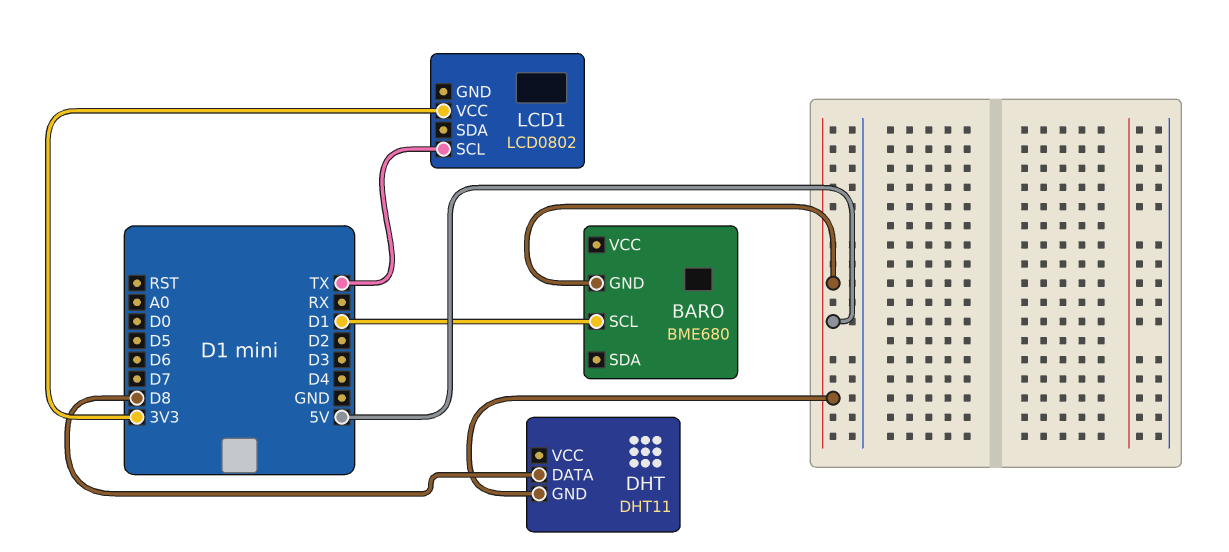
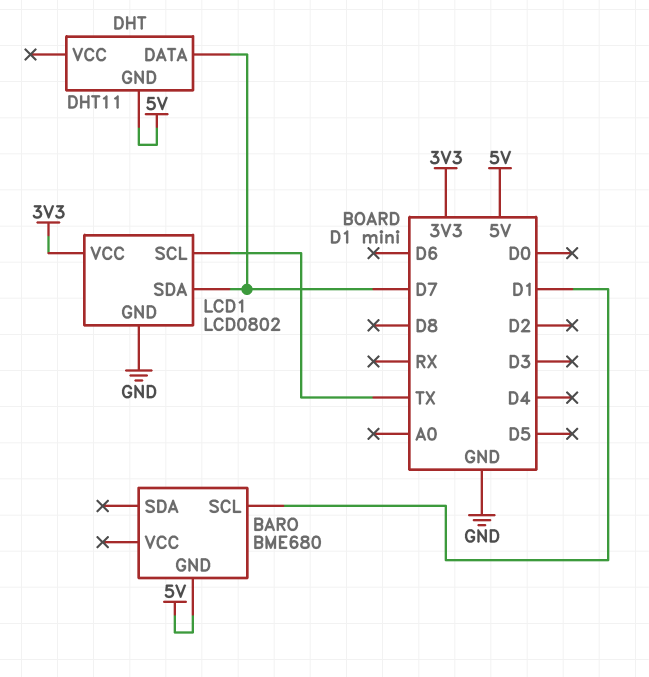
DHT pin DATA: D8 -> D7
LCD1 pin GND: none -> GND
LCD1 pin SDA: none -> D7

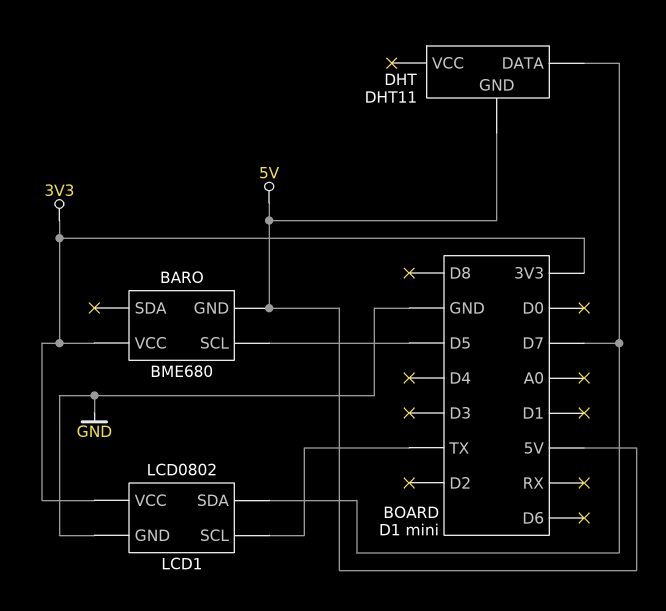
BARO pin SCL: D1 -> D5
BARO pin VCC: none -> 3V3

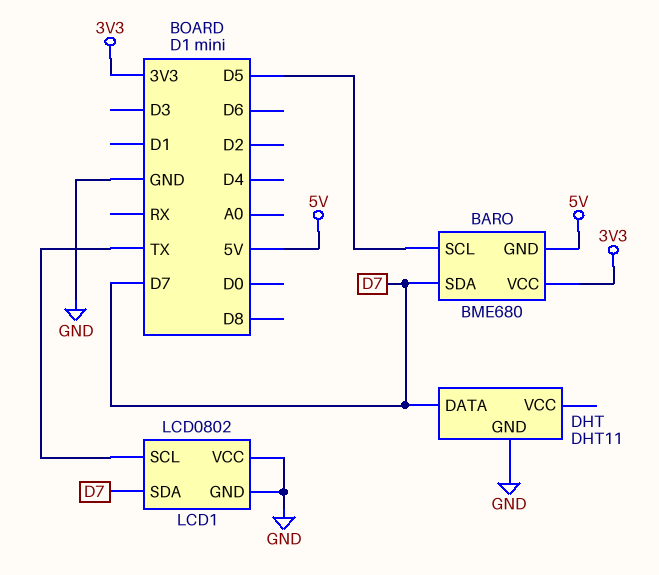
BARO pin SDA: none -> D7
DHT pin GND: 5V -> GND
LCD1 pin VCC: 3V3 -> GND

